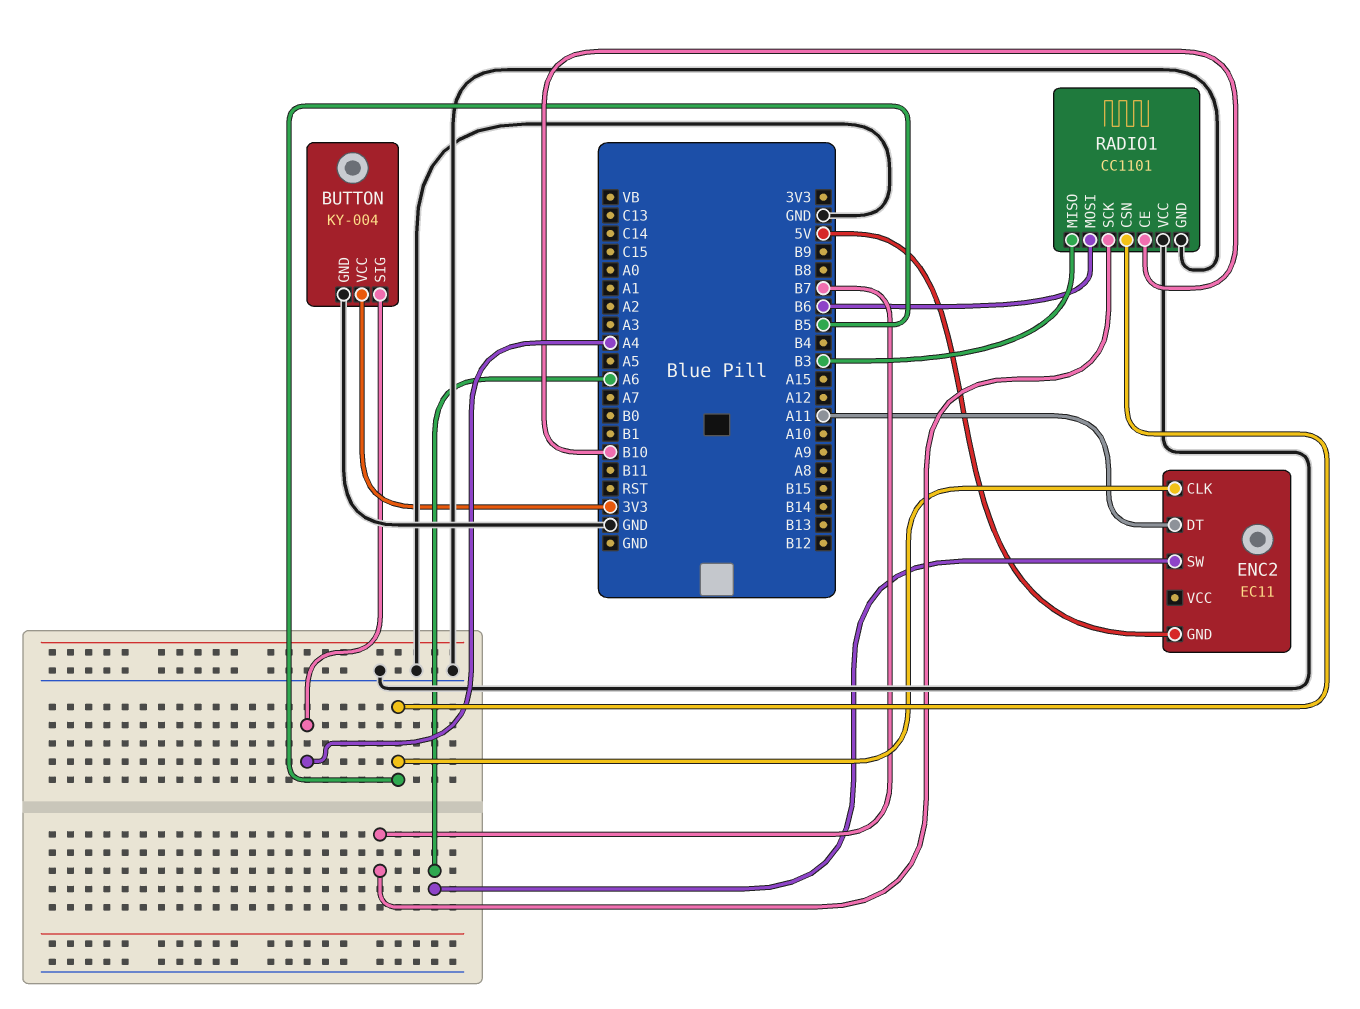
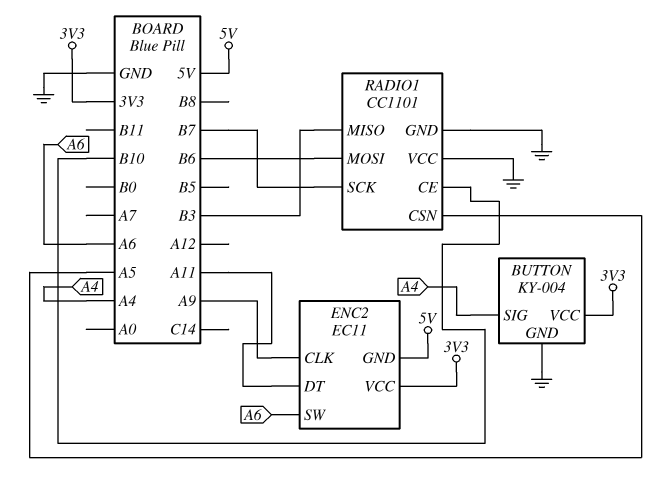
ENC2 pin CLK: B5 -> A9
ENC2 pin VCC: none -> 3V3
RADIO1 pin CSN: B5 -> A5

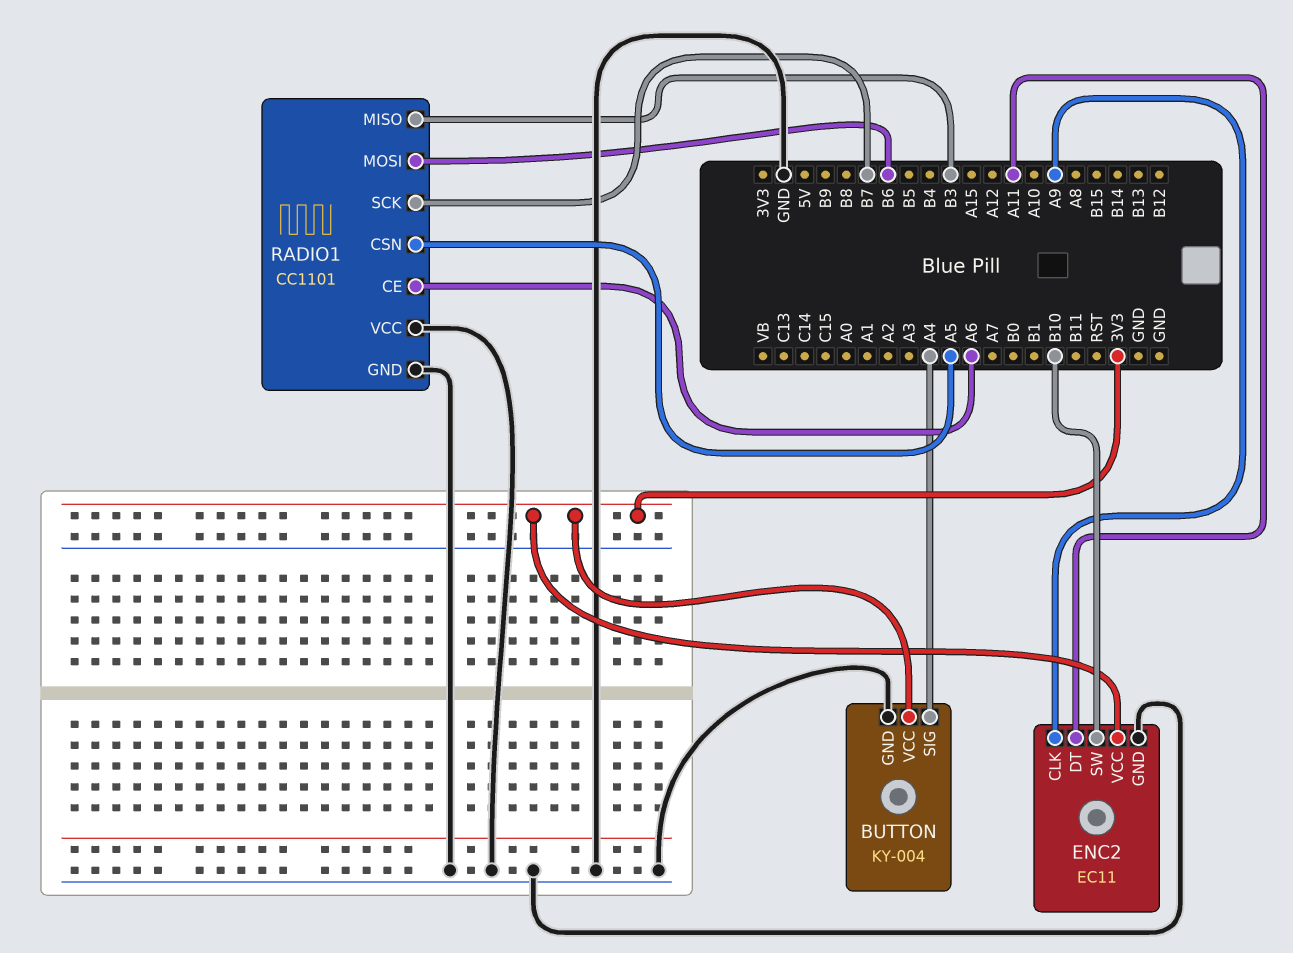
ENC2 pin GND: 5V -> GND
ENC2 pin SW: A6 -> B10
RADIO1 pin CE: B10 -> A6

